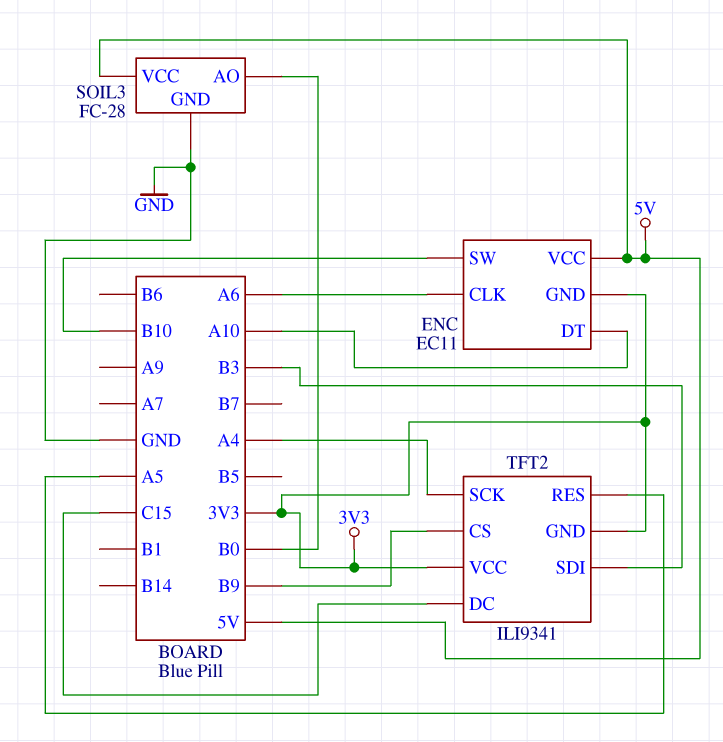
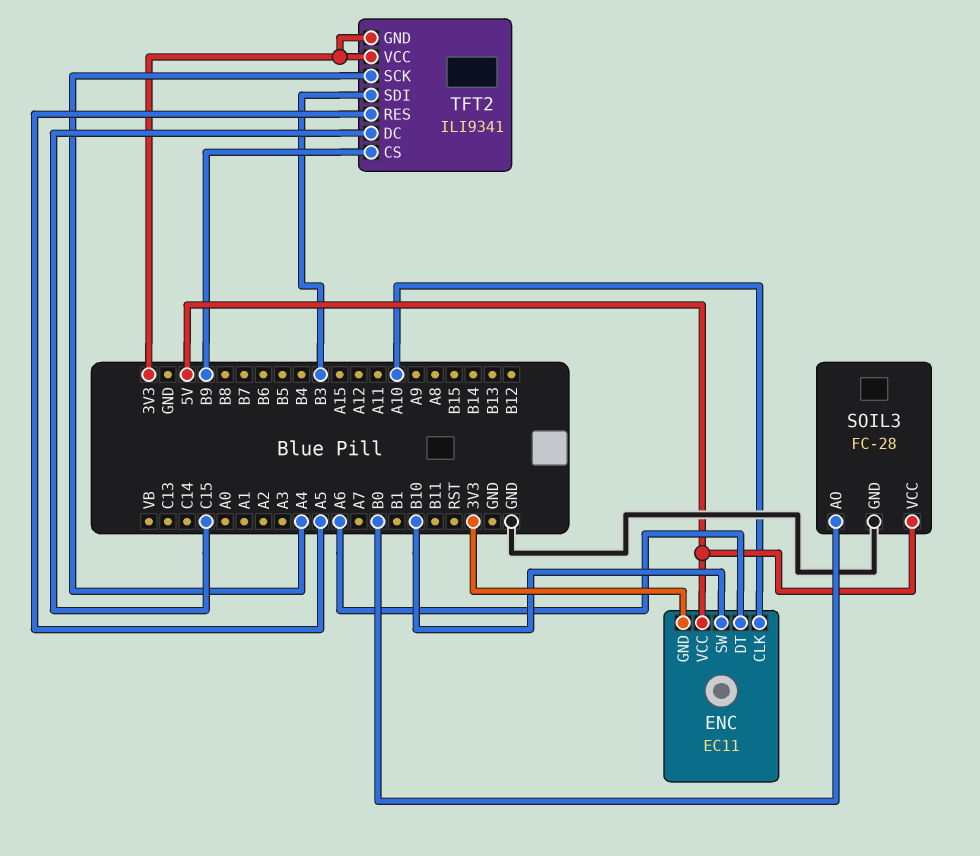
ENC pin CLK: A6 -> A10
ENC pin DT: A10 -> A6

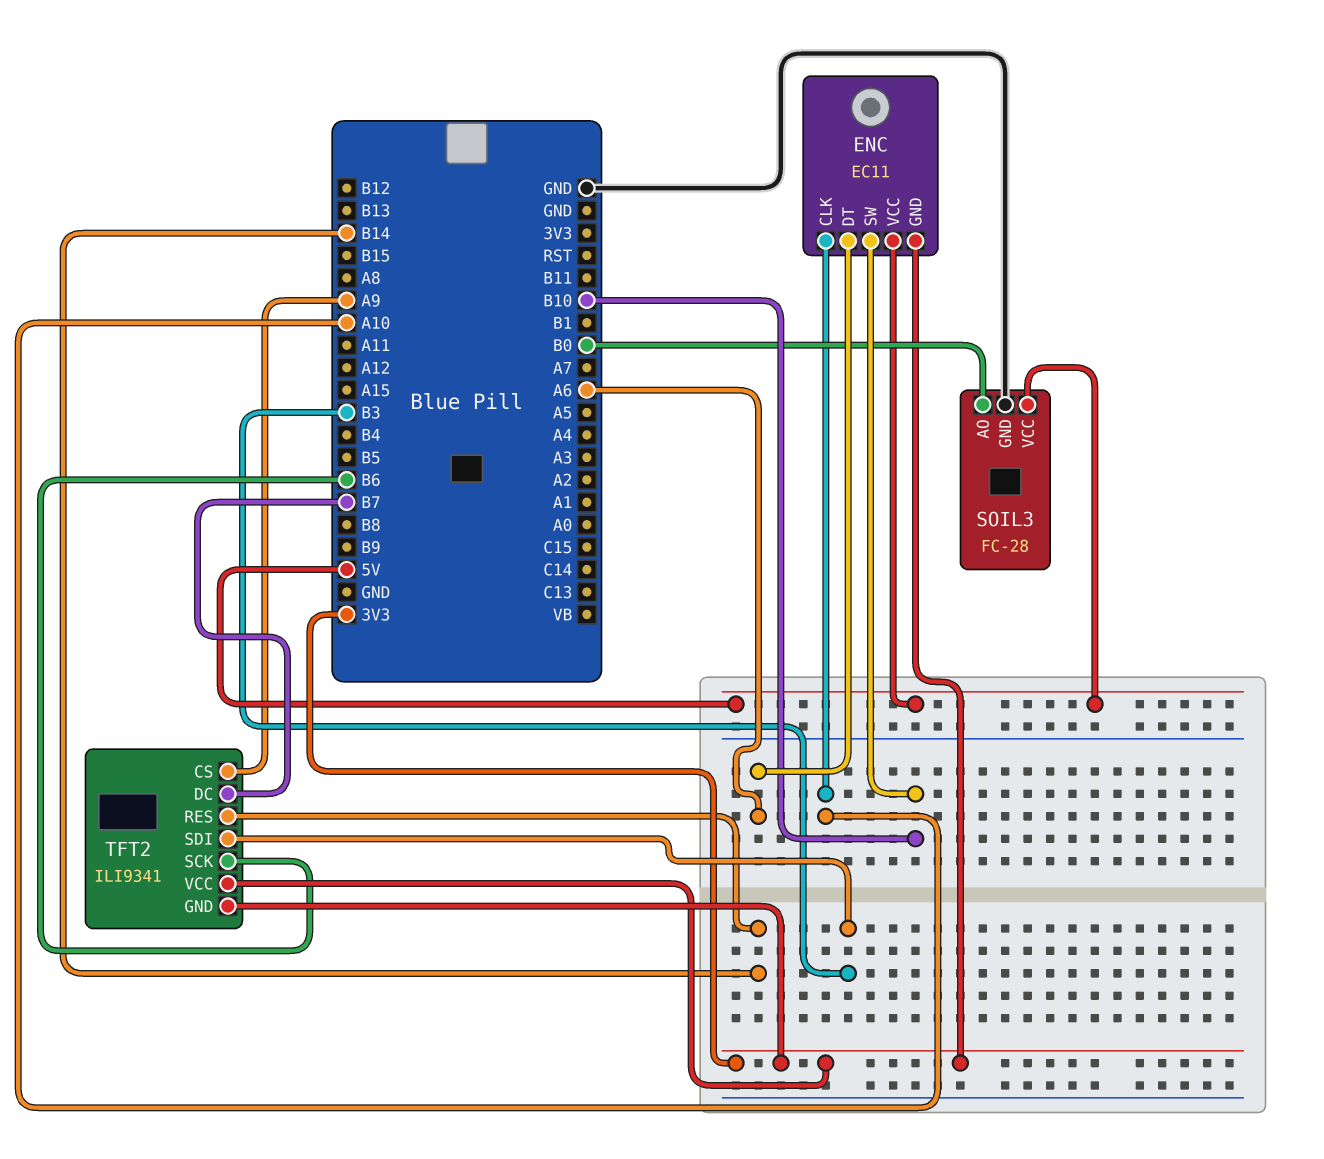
TFT2 pin CS: B9 -> A9
TFT2 pin DC: C15 -> B7
TFT2 pin RES: A5 -> B14
TFT2 pin SCK: A4 -> B6

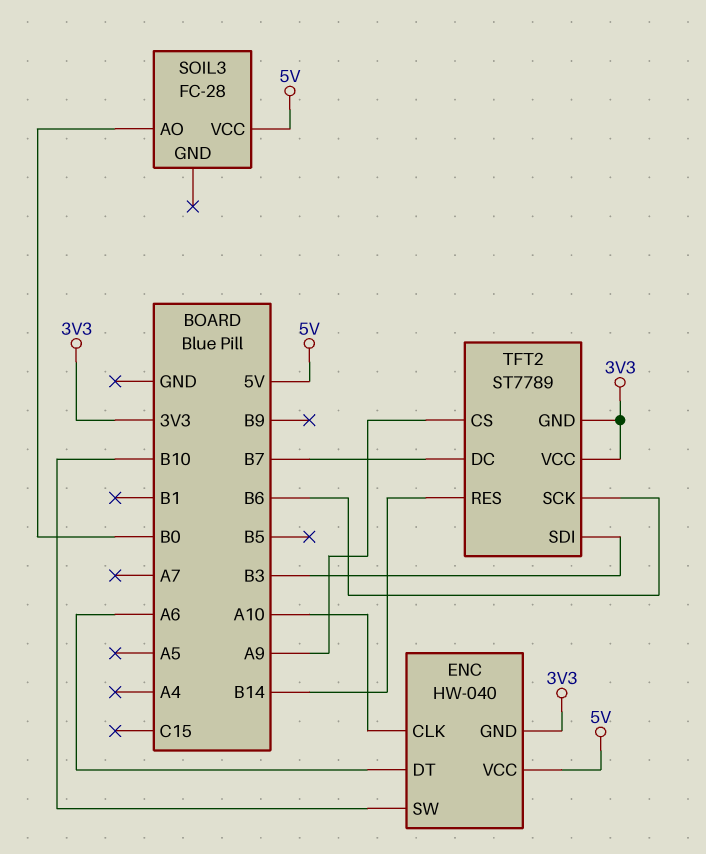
ENC: EC11 -> HW-040
SOIL3 pin GND: GND -> none
TFT2: ILI9341 -> ST7789

